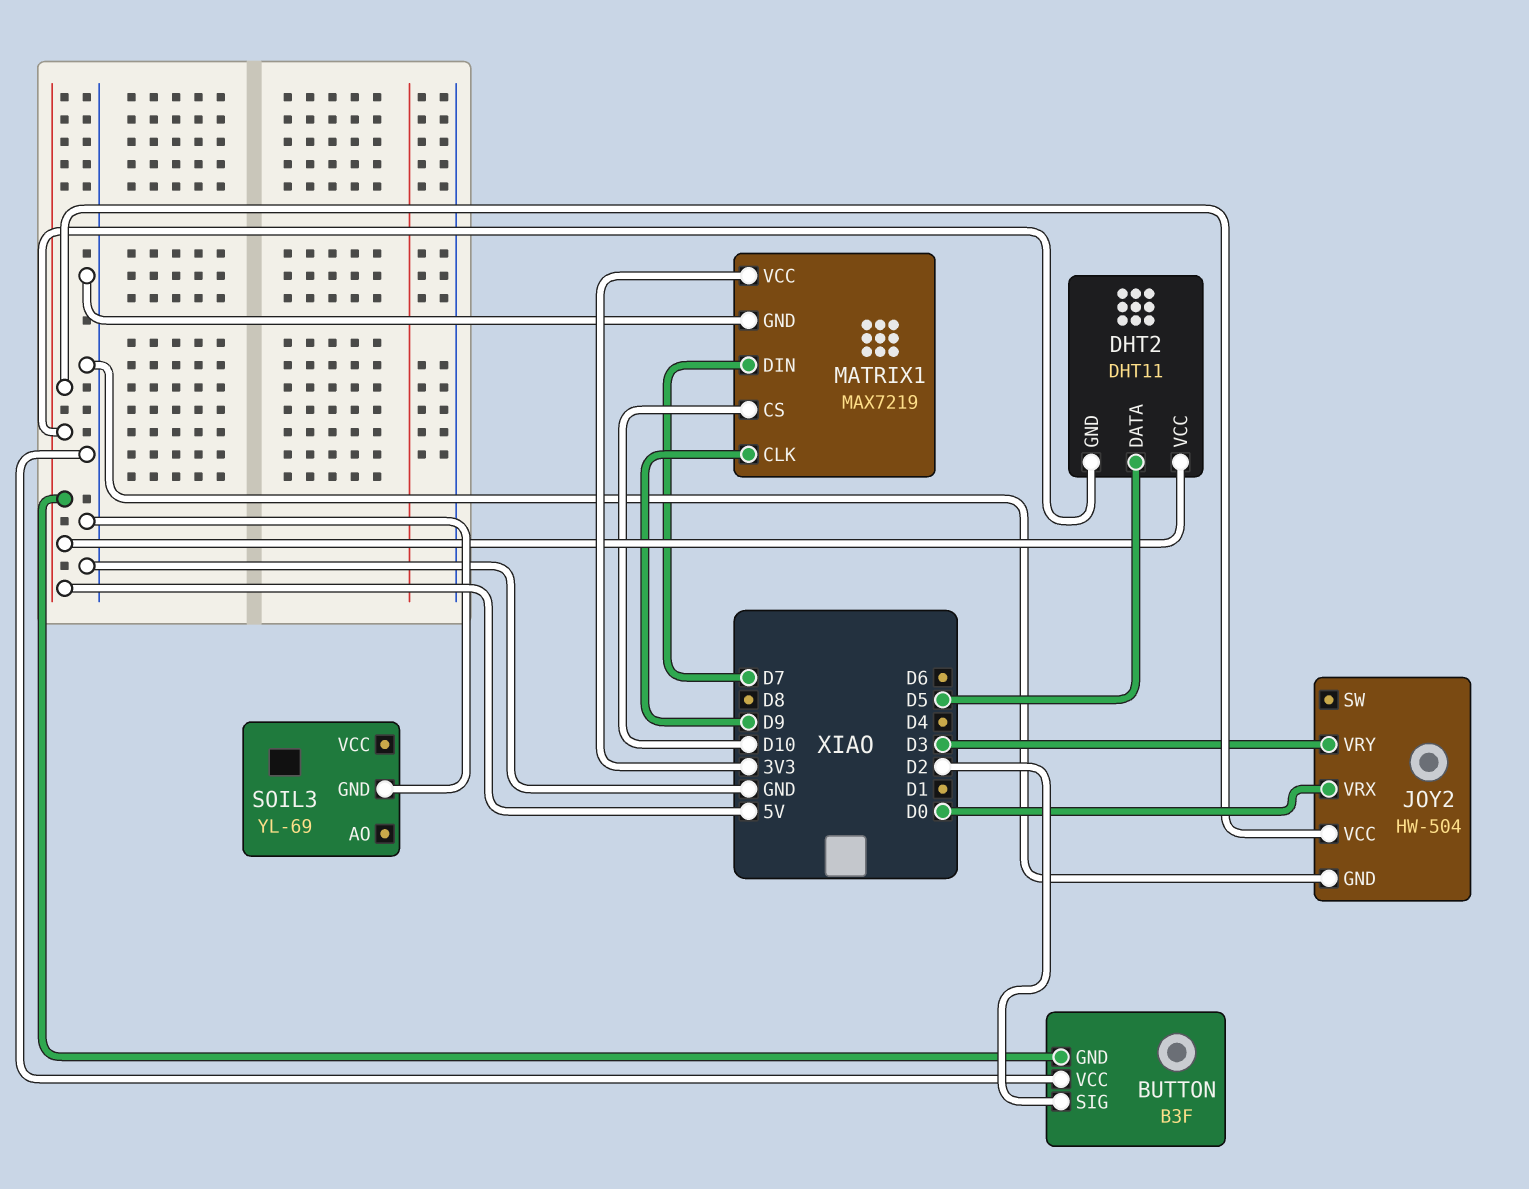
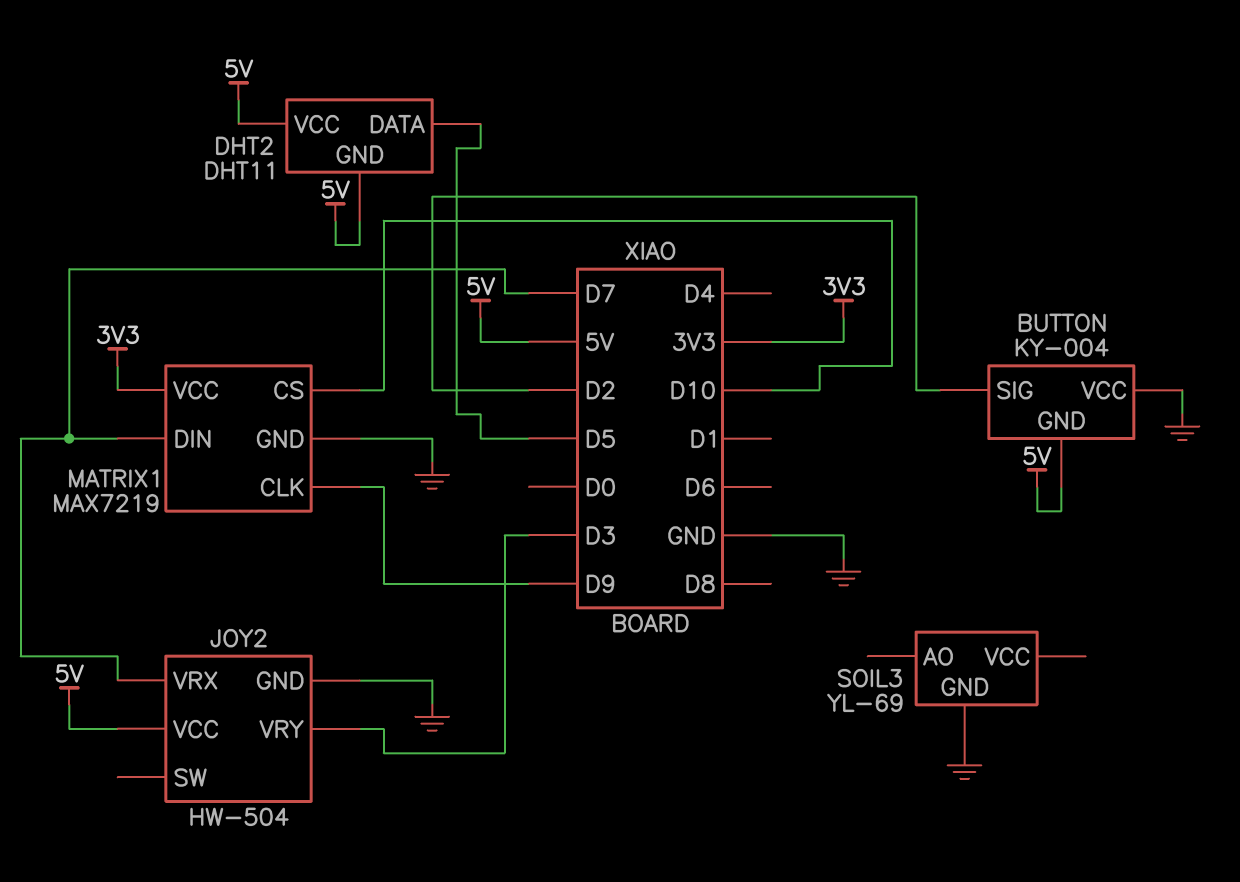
BUTTON: B3F -> KY-004
JOY2 pin VRX: D0 -> D7

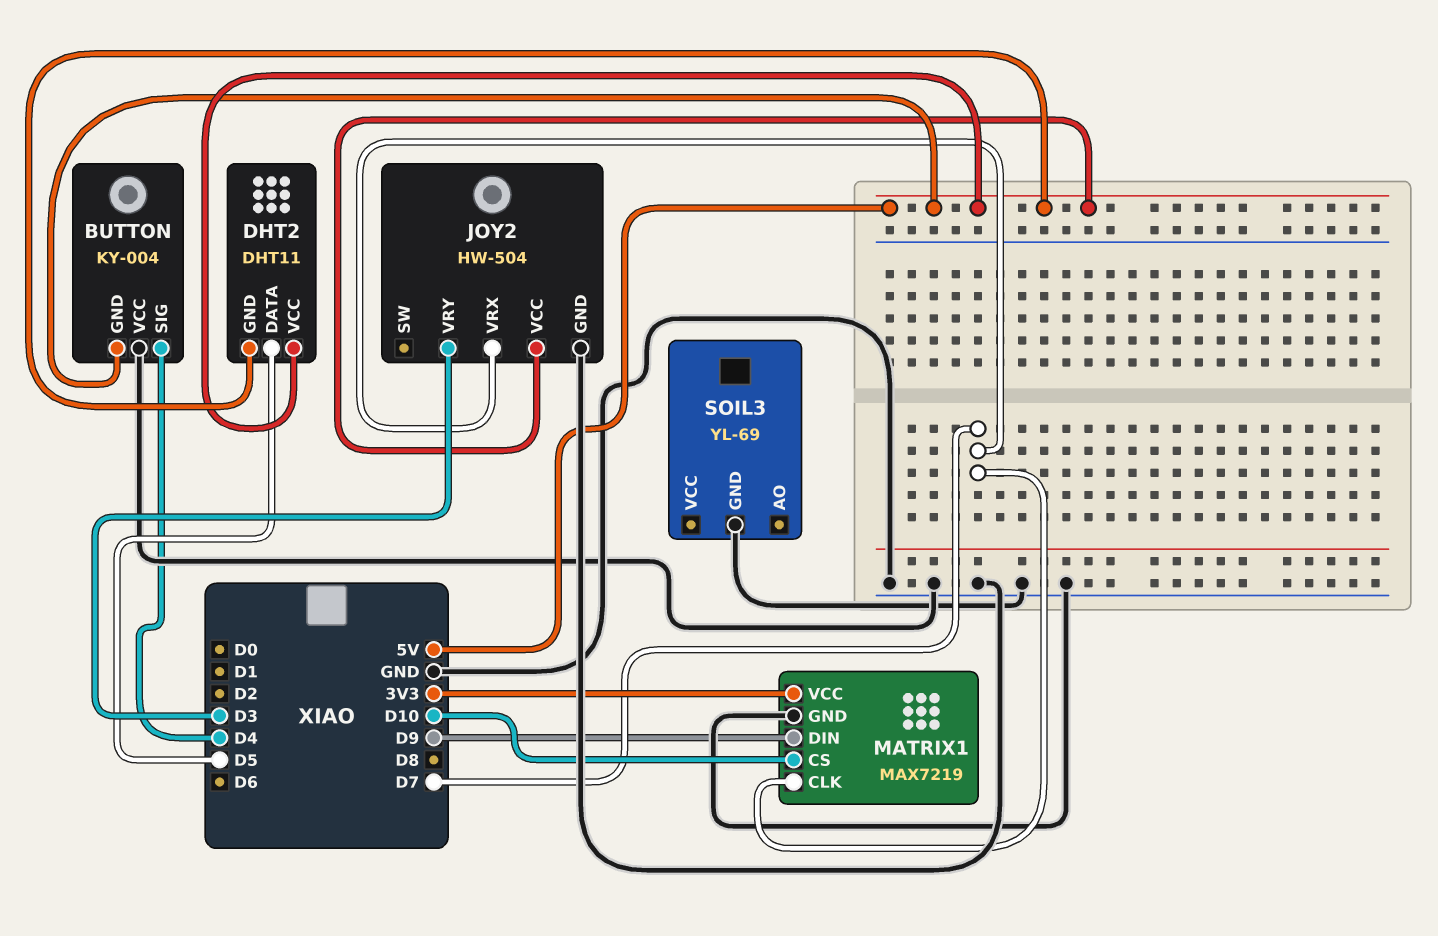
BUTTON pin SIG: D2 -> D4
MATRIX1 pin CLK: D9 -> D7
MATRIX1 pin DIN: D7 -> D9

